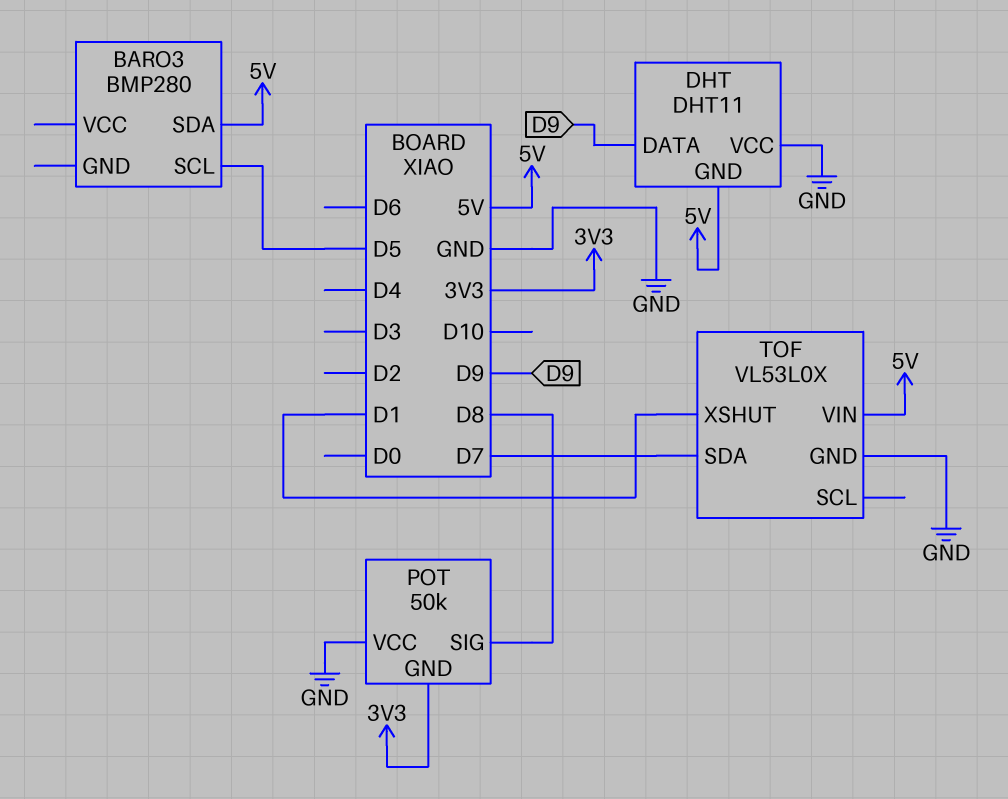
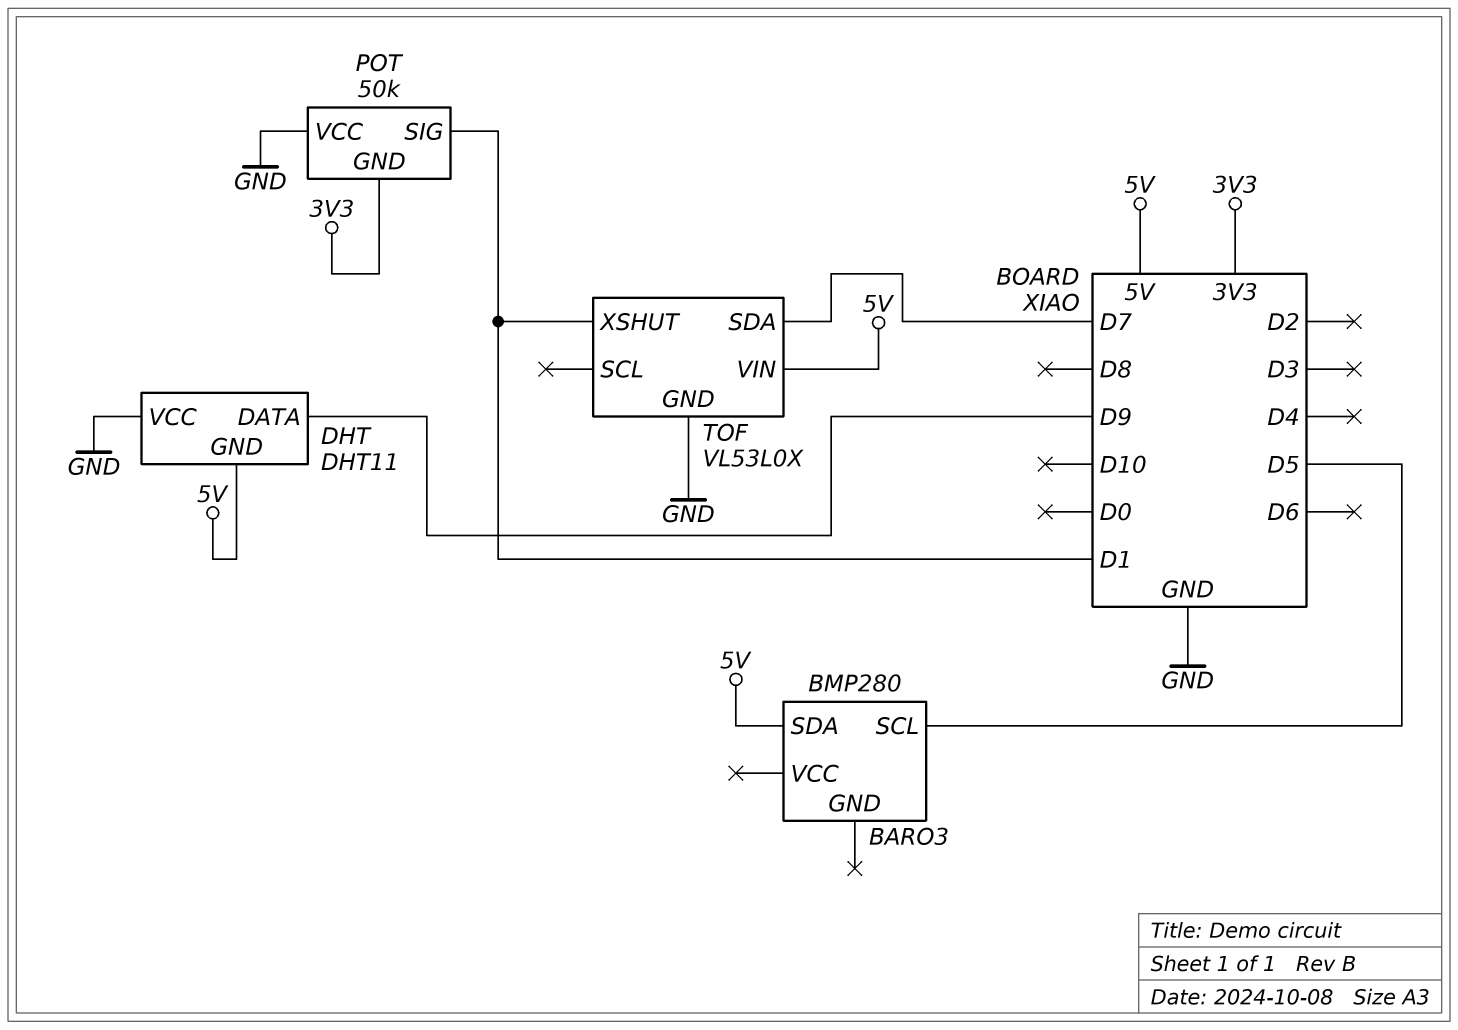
POT pin SIG: D8 -> D1

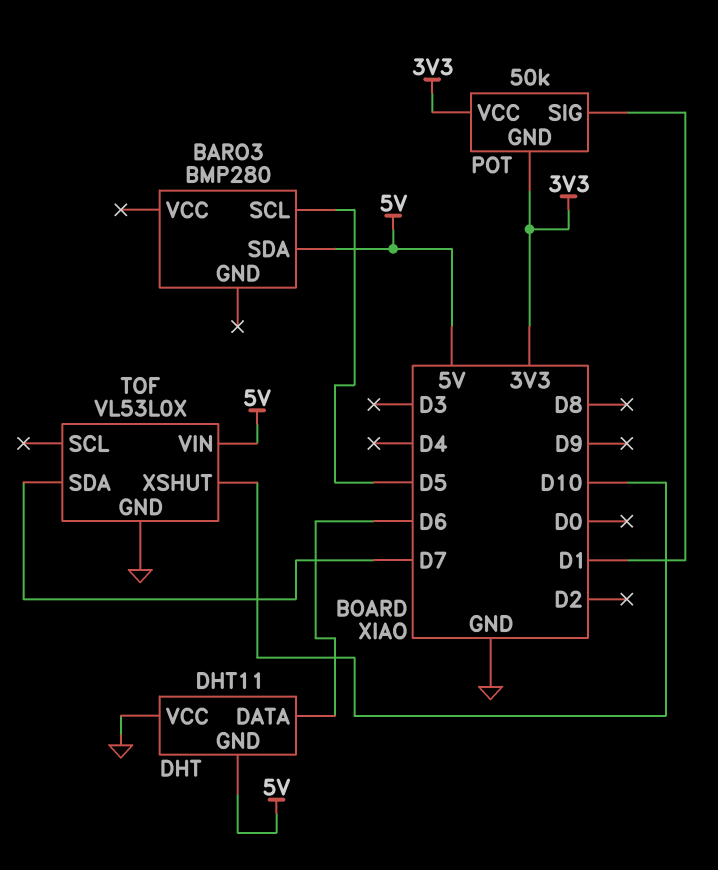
DHT pin DATA: D9 -> D6
POT pin VCC: GND -> 3V3
TOF pin XSHUT: D1 -> D10

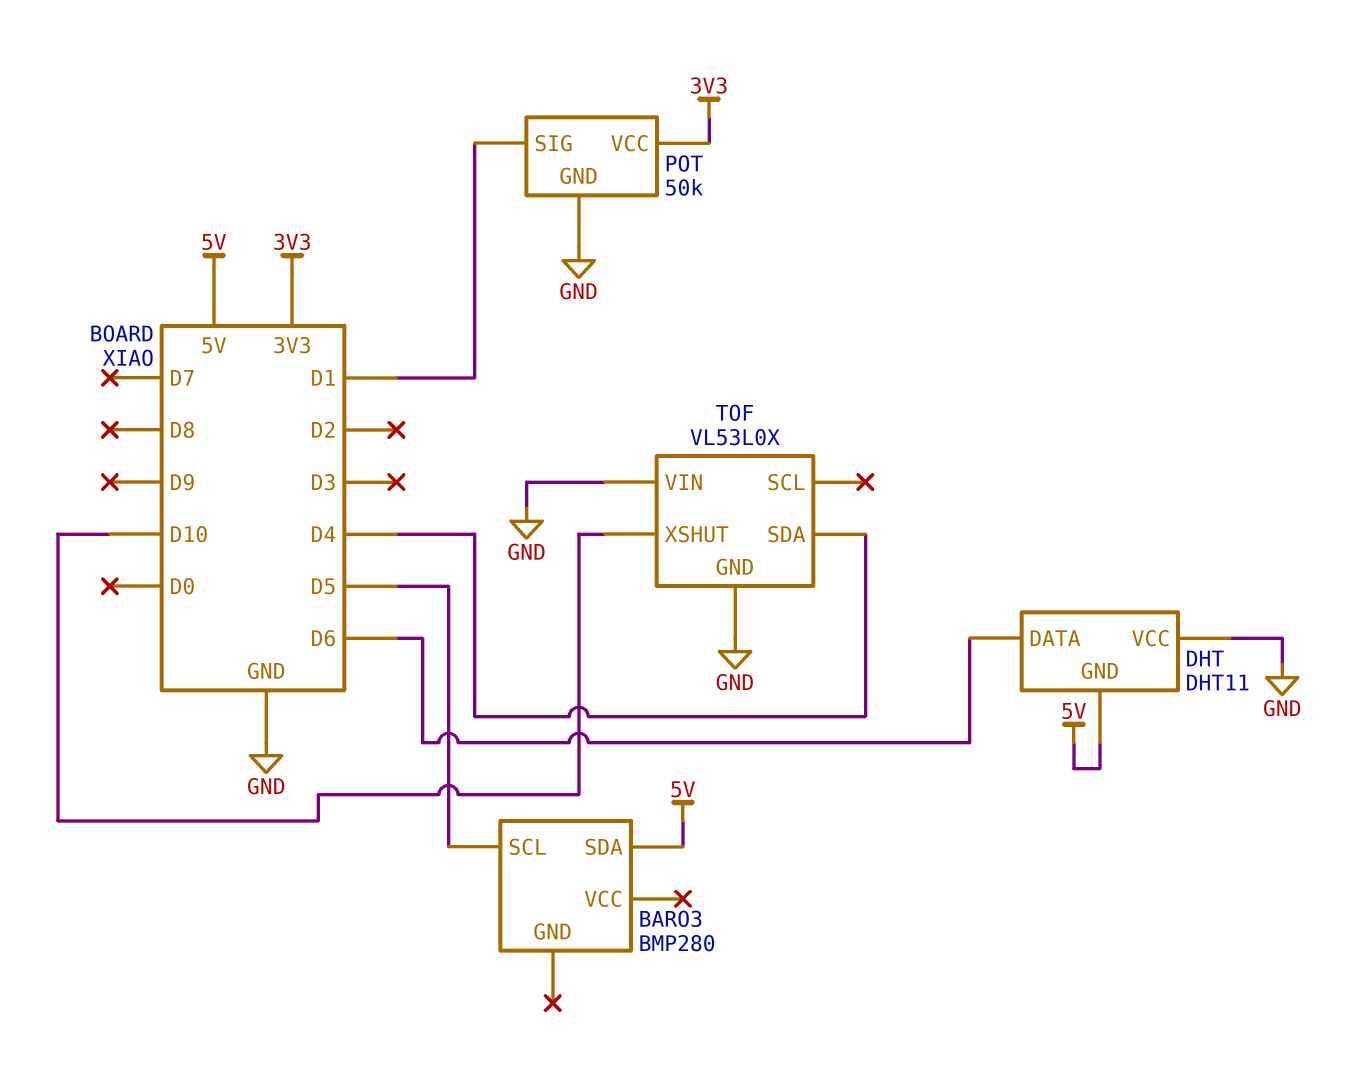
POT pin GND: 3V3 -> GND
TOF pin SDA: D7 -> D4
TOF pin VIN: 5V -> GND

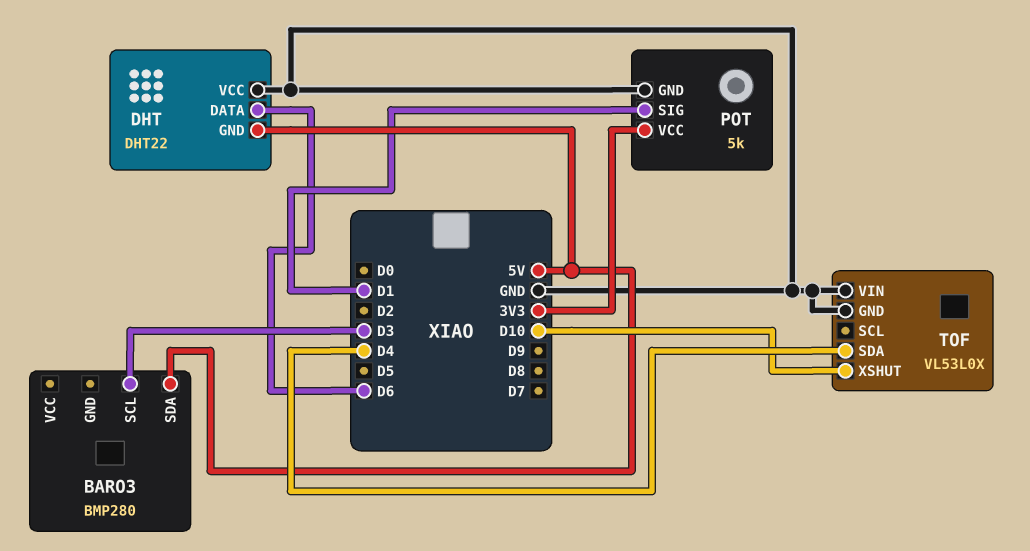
BARO3 pin SCL: D5 -> D3
DHT: DHT11 -> DHT22
POT: 50k -> 5k

